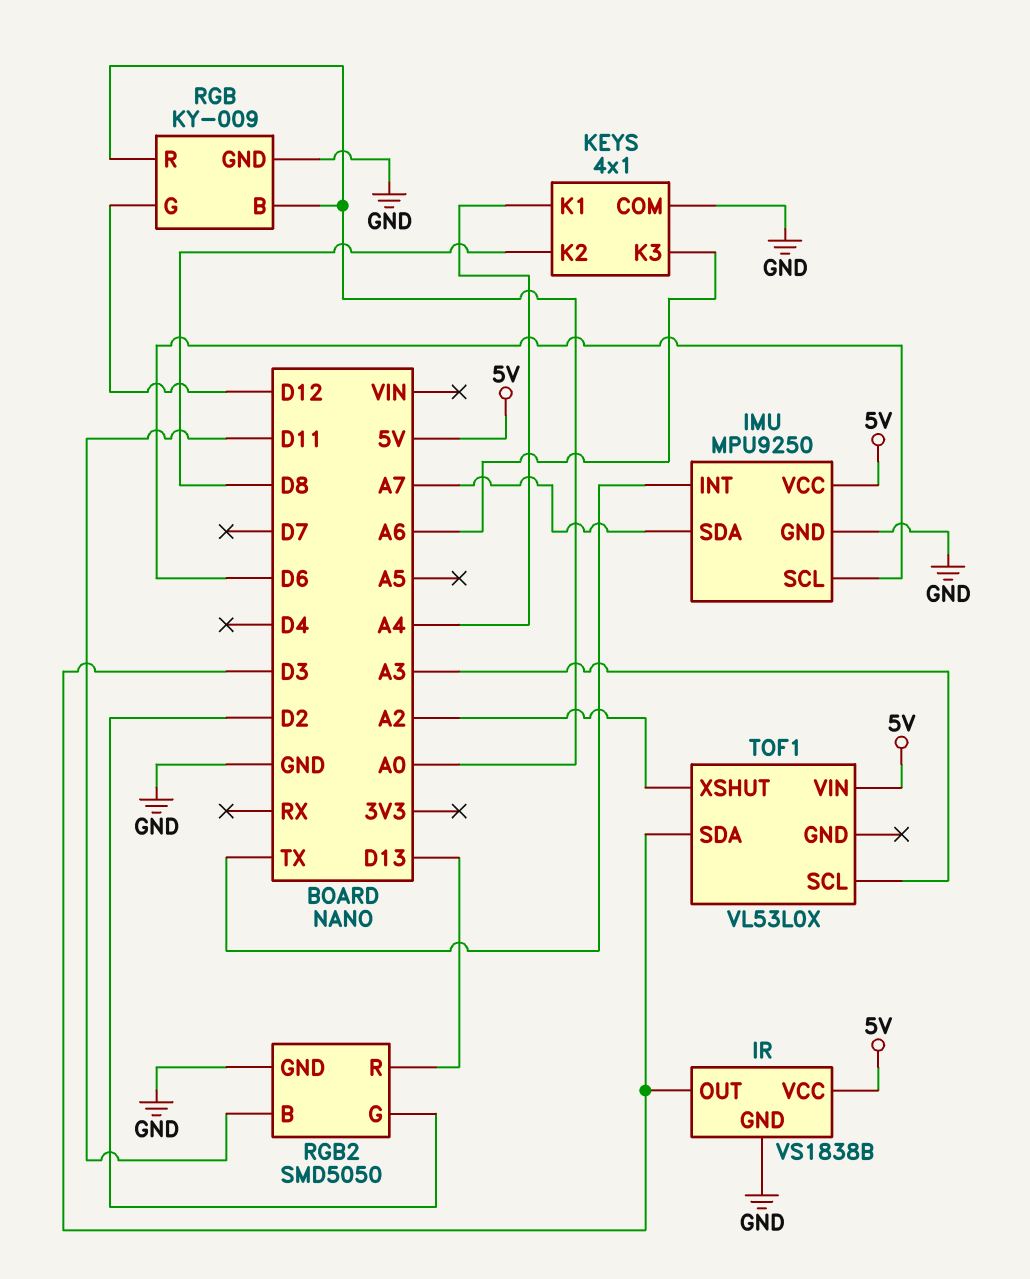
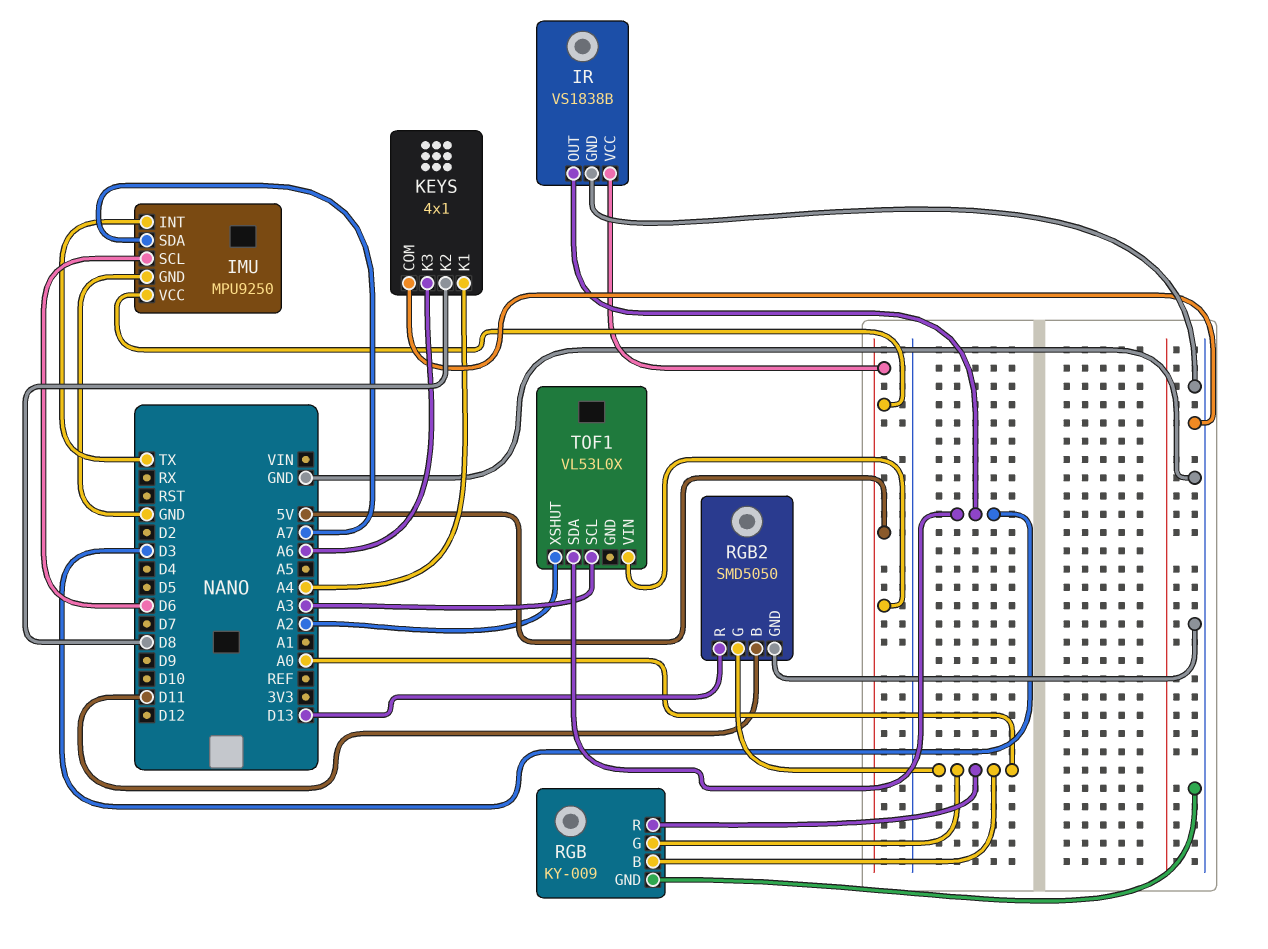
RGB pin G: D12 -> A0
RGB2 pin G: D2 -> A0

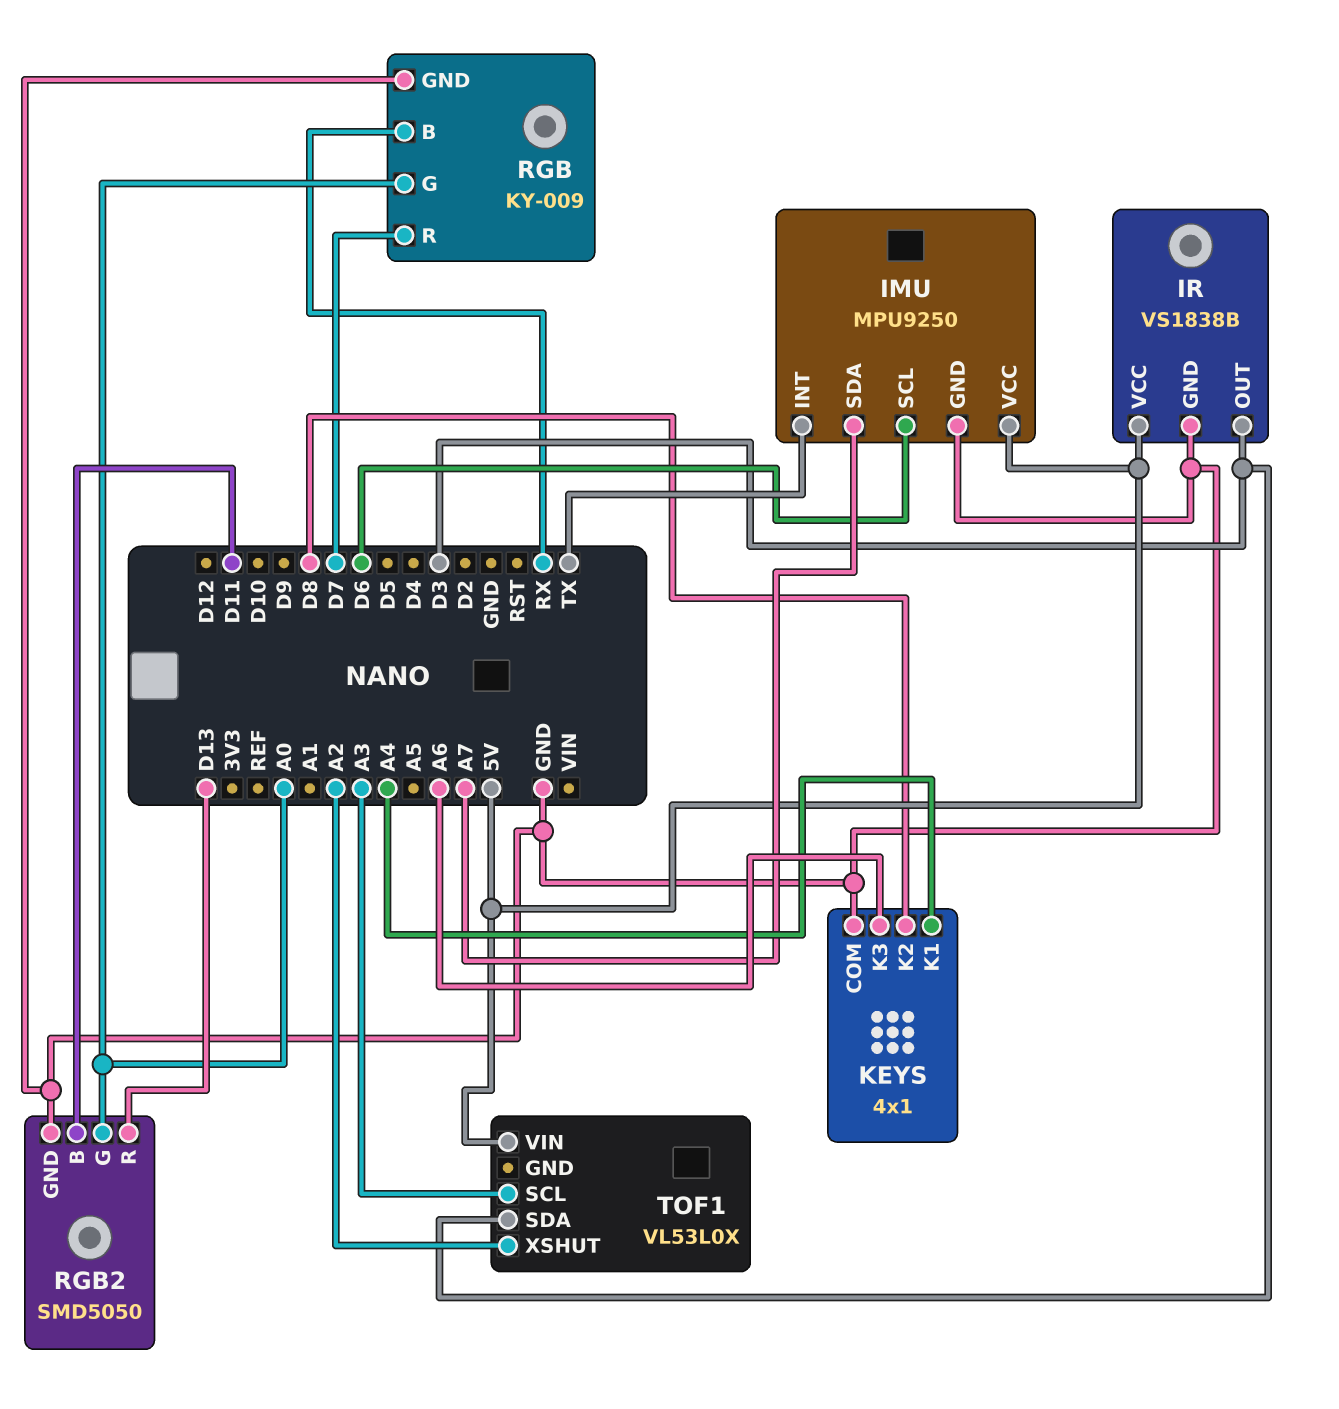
RGB pin B: A0 -> RX
RGB pin R: A0 -> D7

